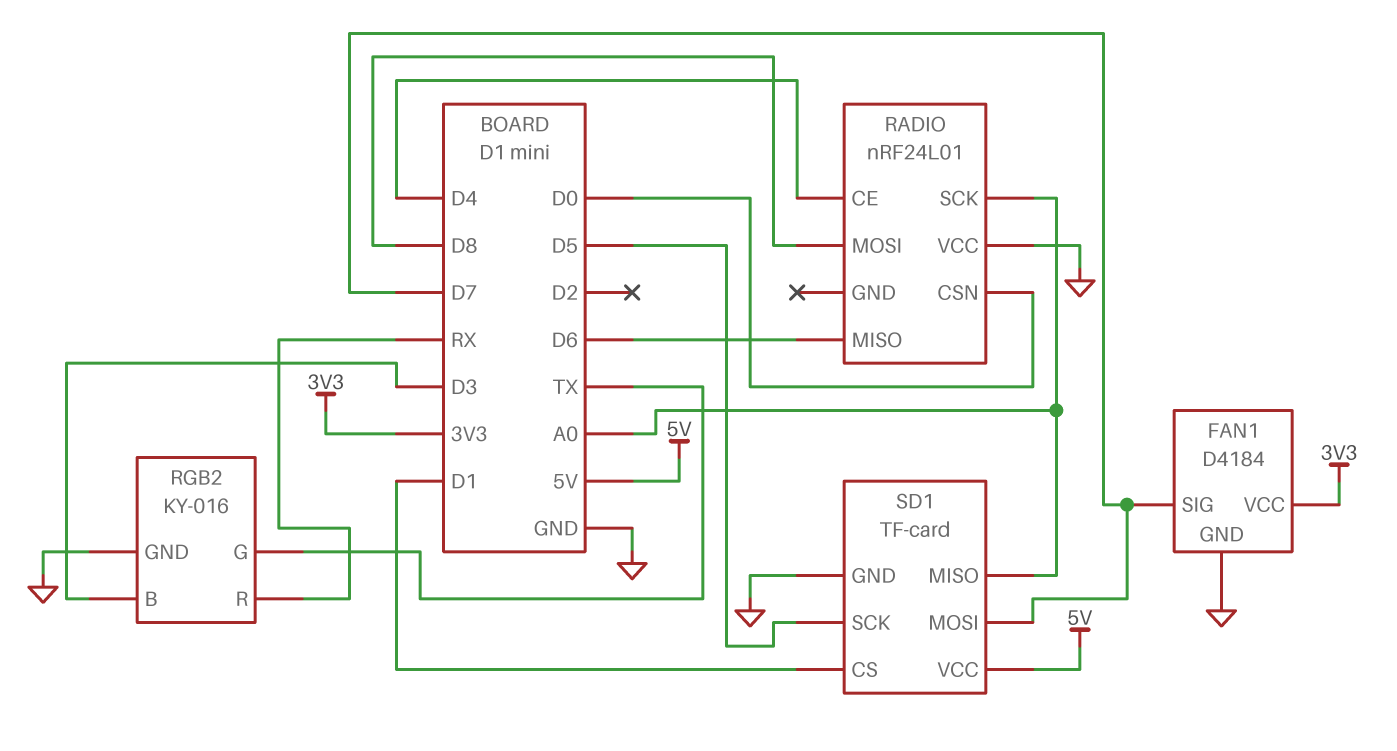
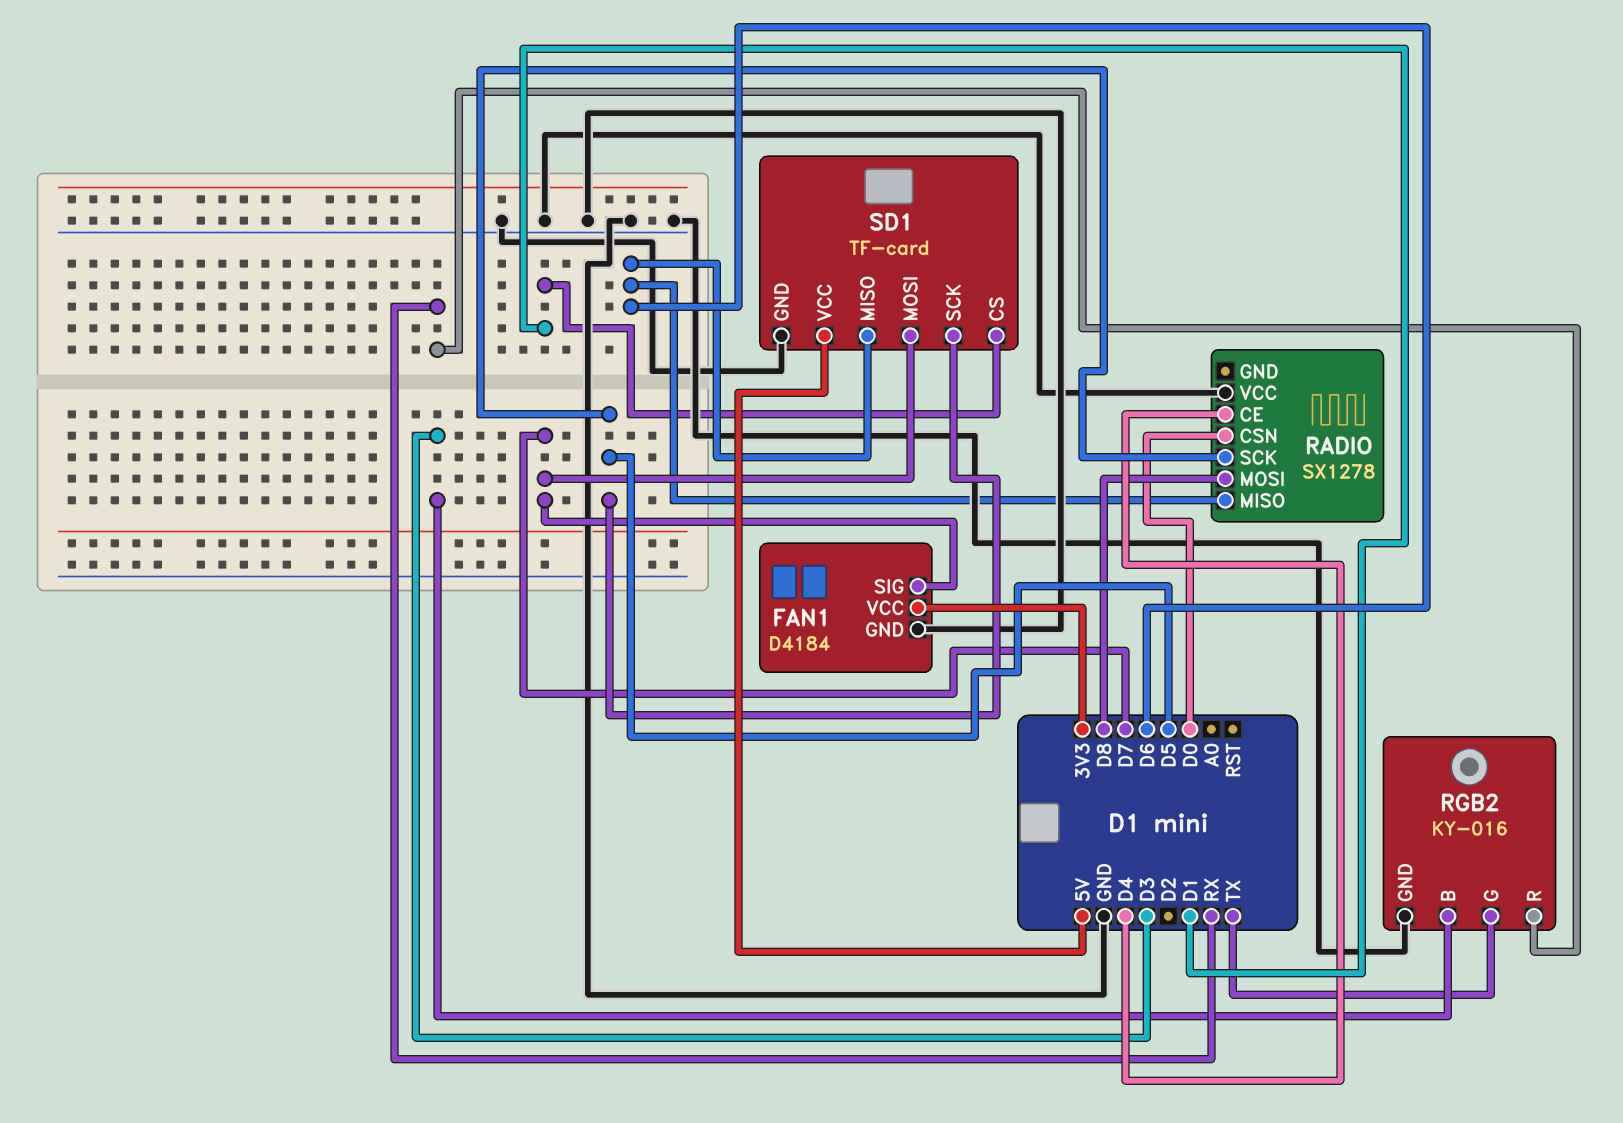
RADIO: nRF24L01 -> SX1278
RADIO pin SCK: A0 -> D5
SD1 pin MISO: A0 -> D6

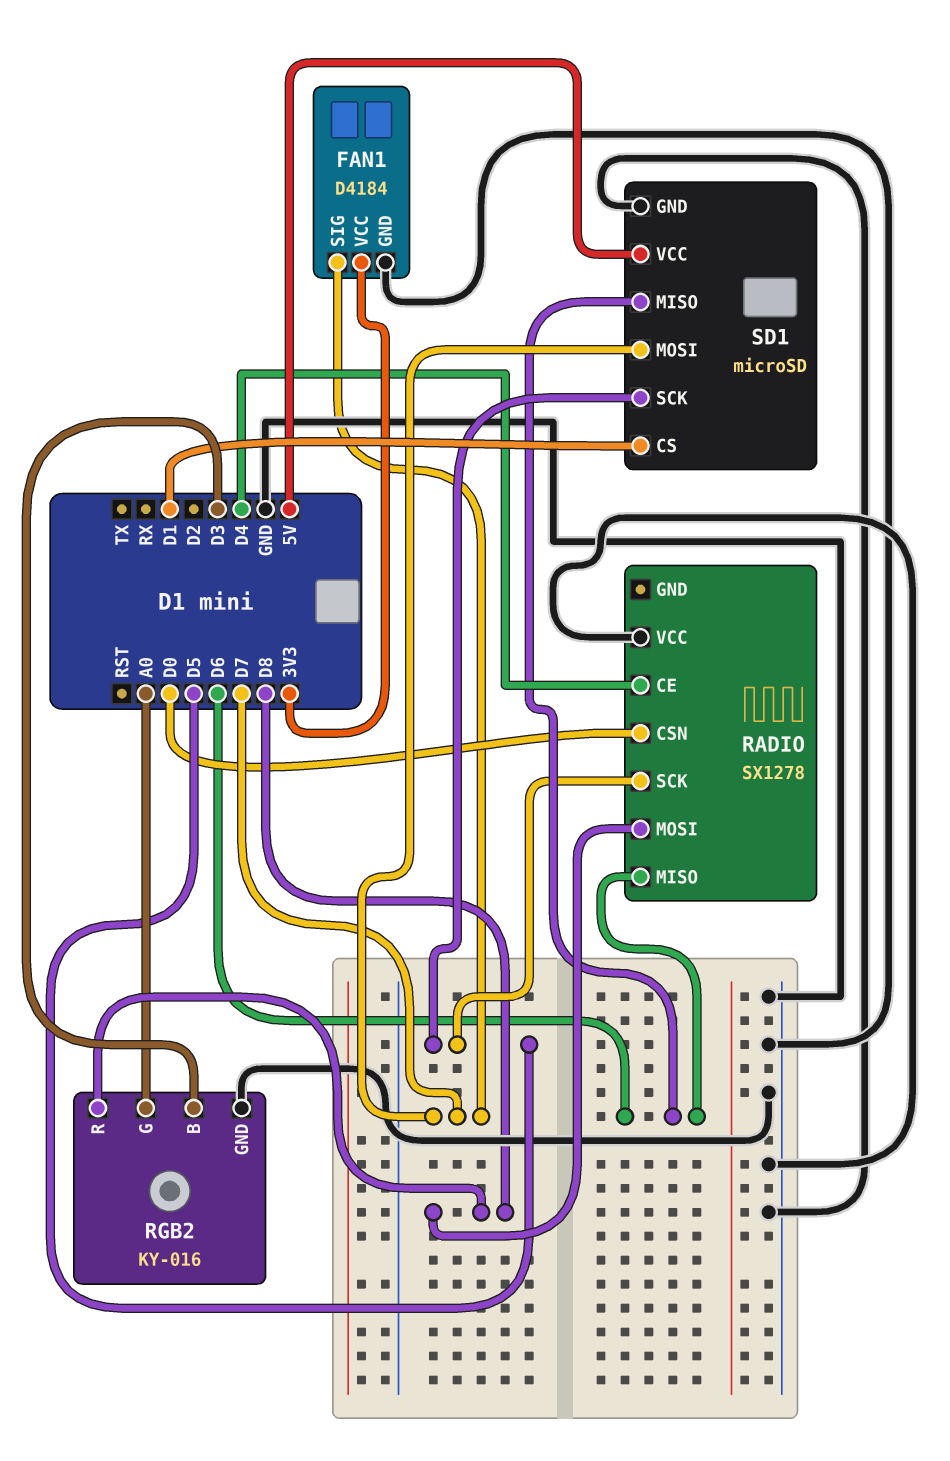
RGB2 pin G: TX -> A0
RGB2 pin R: RX -> D8
SD1: TF-card -> microSD

